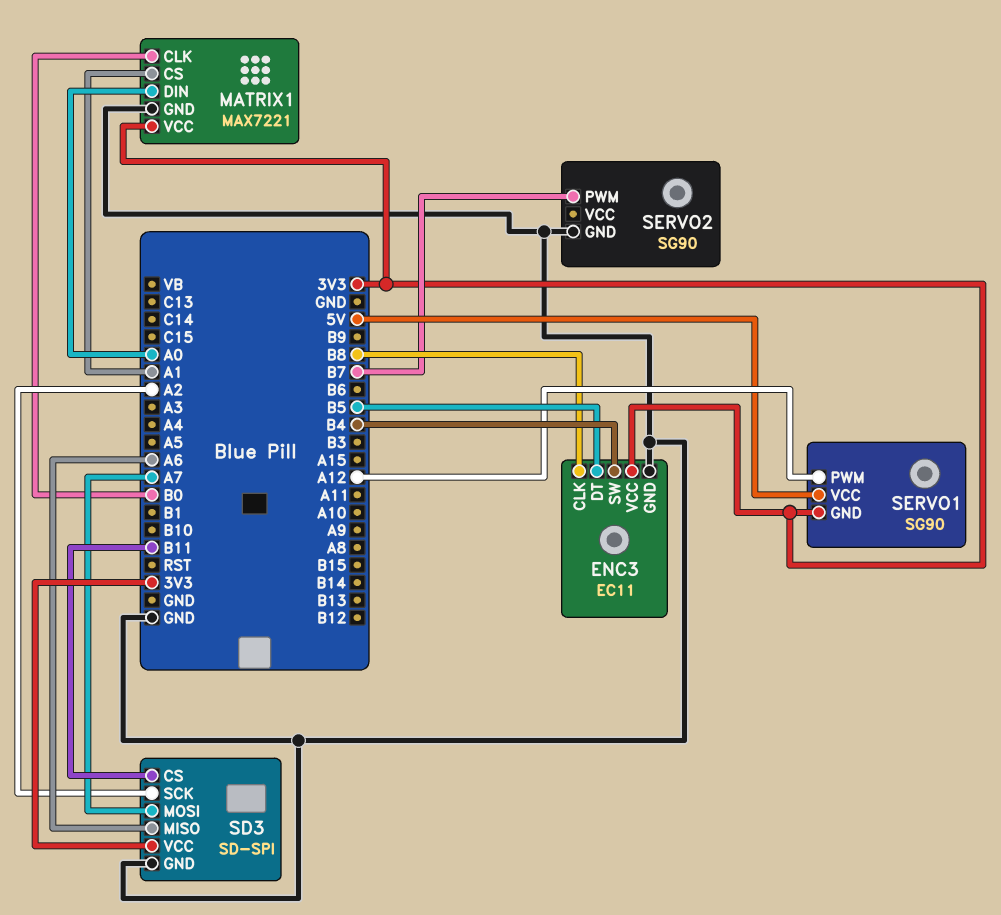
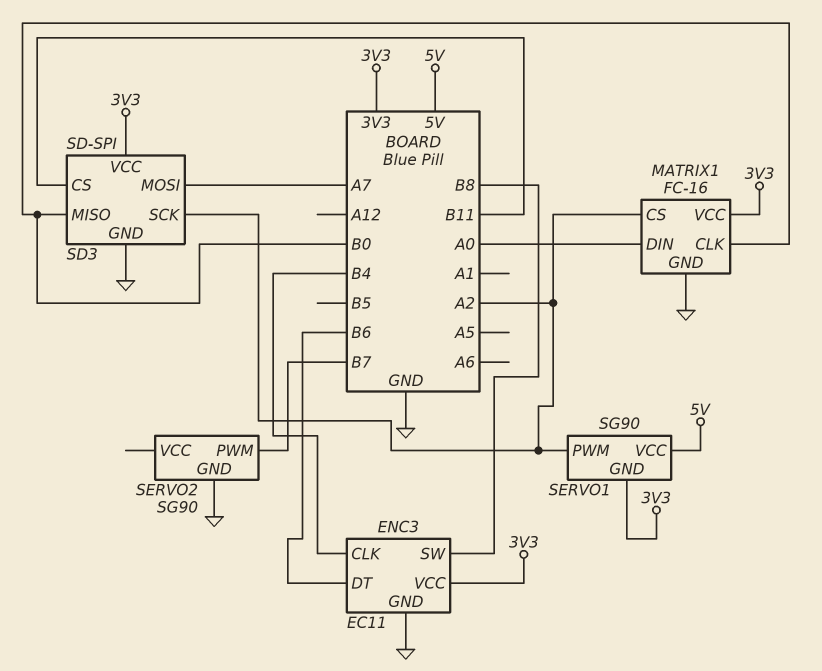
ENC3 pin CLK: B8 -> B4
ENC3 pin DT: B5 -> B6
ENC3 pin SW: B4 -> B8
MATRIX1: MAX7221 -> FC-16
MATRIX1 pin CS: A1 -> A2
SD3 pin MISO: A6 -> B0
SERVO1 pin PWM: A12 -> A2

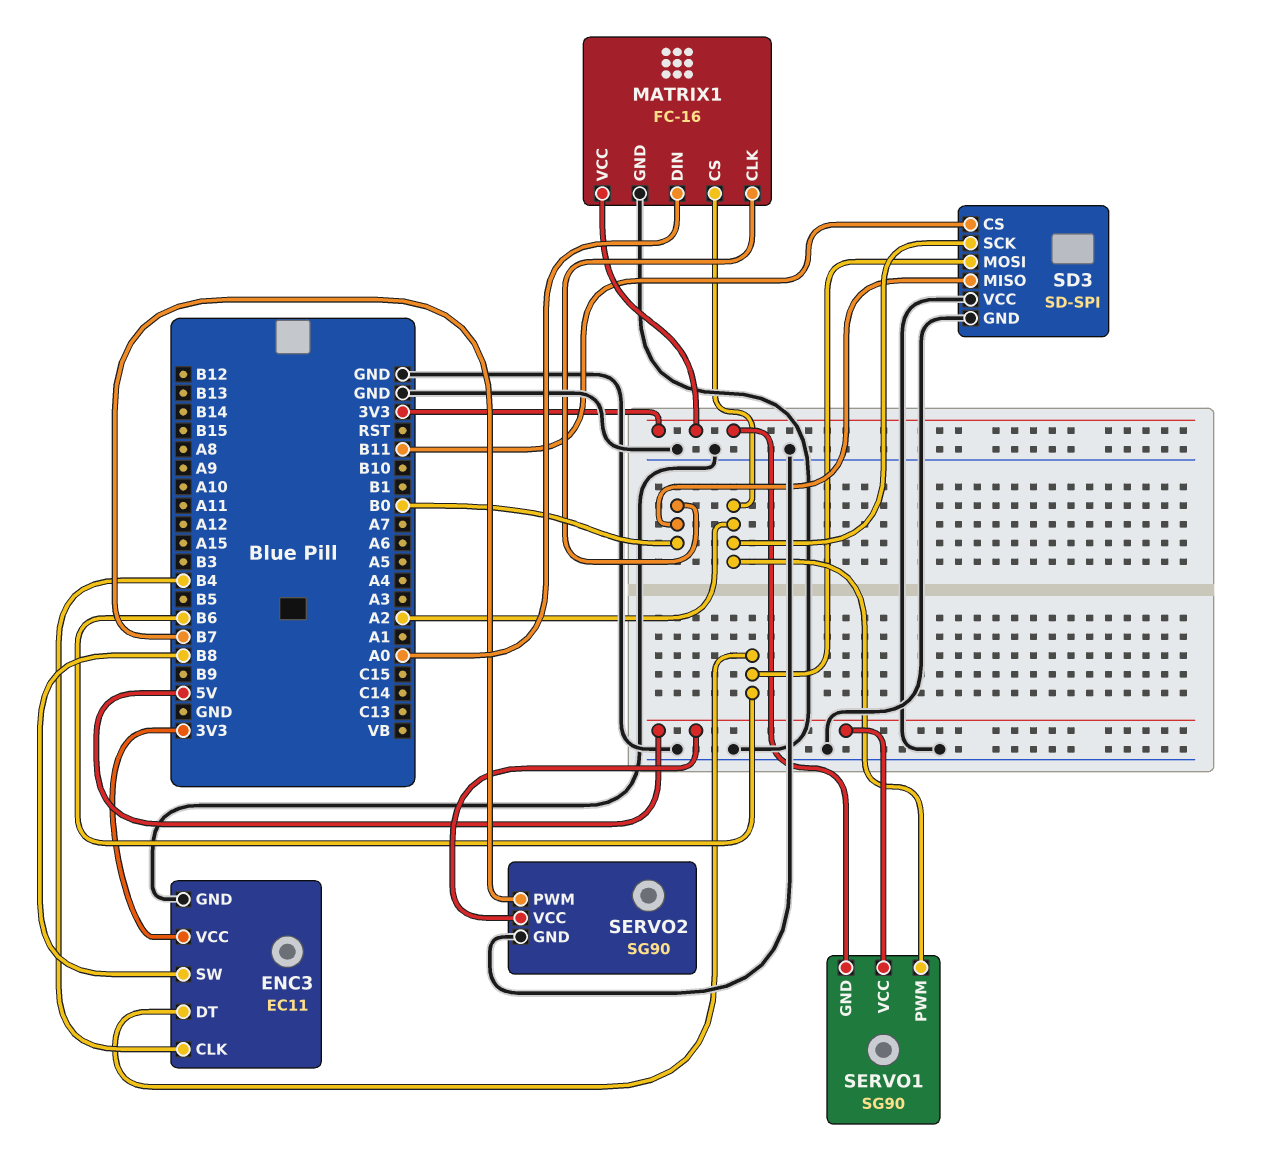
SD3 pin MOSI: A7 -> B6
SD3 pin VCC: 3V3 -> GND
SERVO2 pin VCC: none -> 5V

